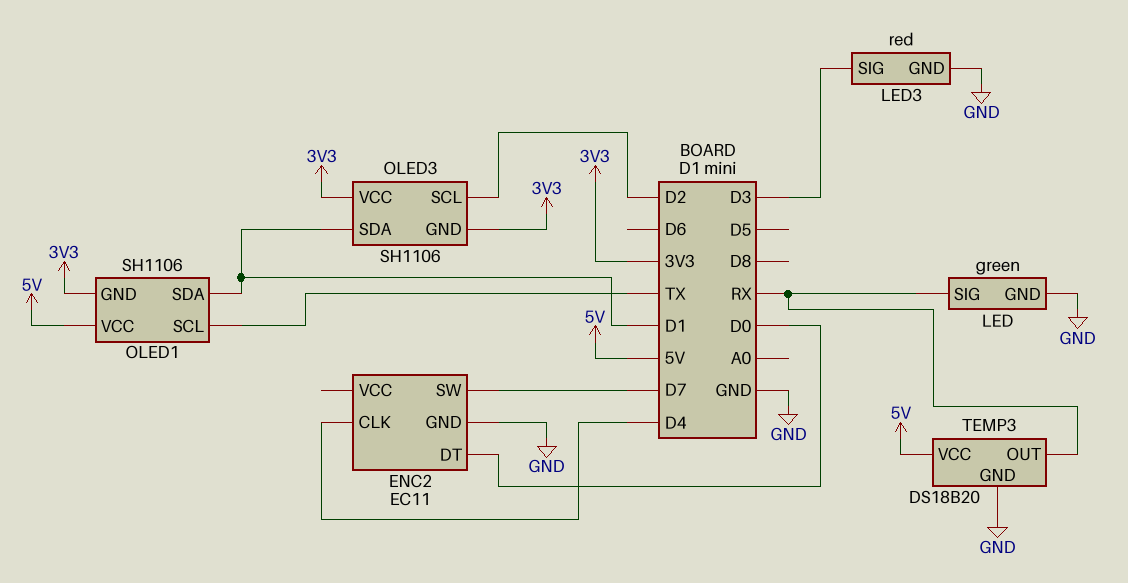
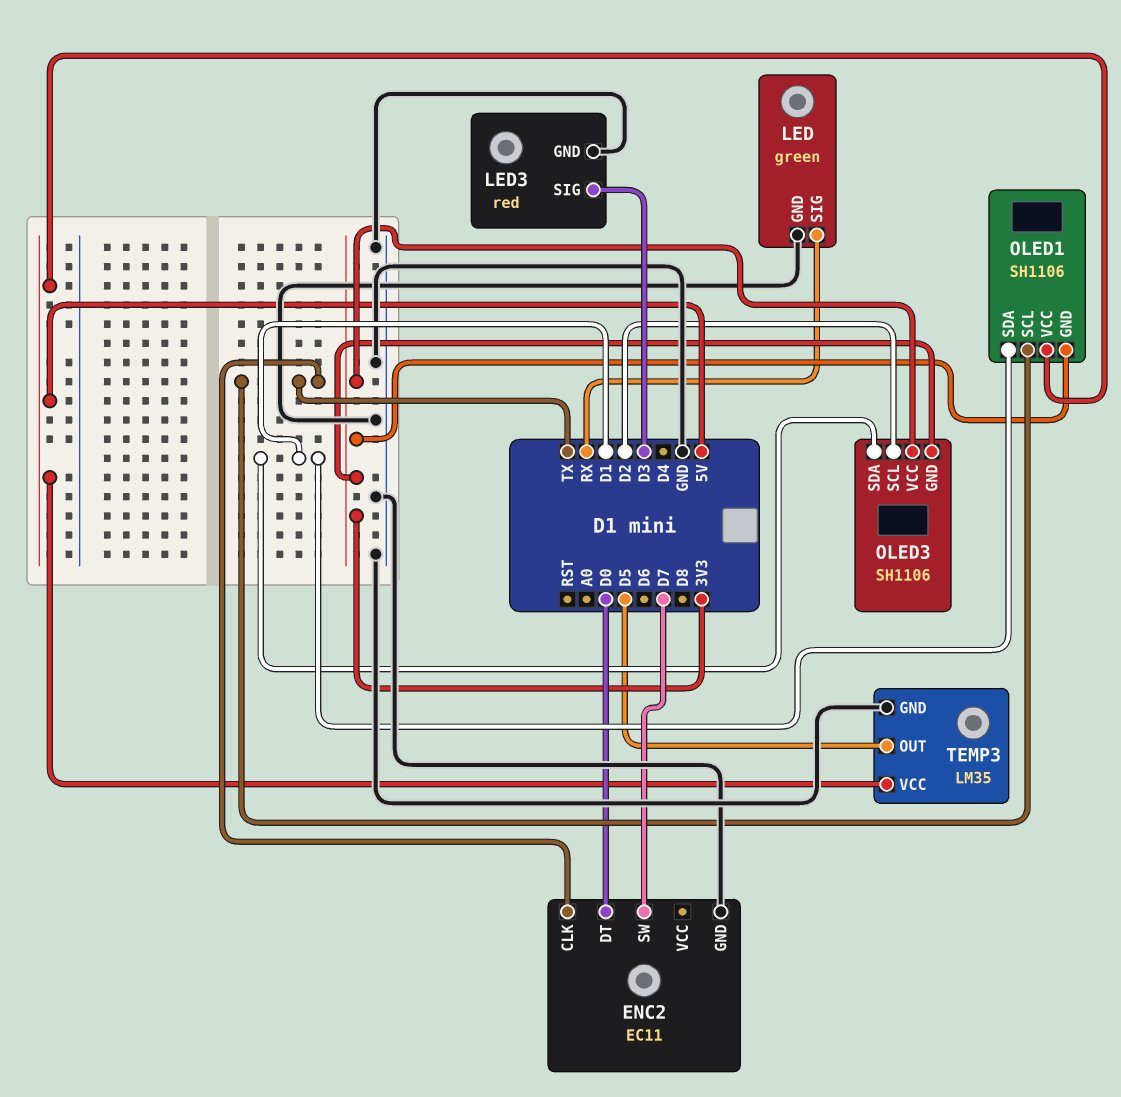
ENC2 pin CLK: D4 -> TX
TEMP3: DS18B20 -> LM35
TEMP3 pin OUT: RX -> D5

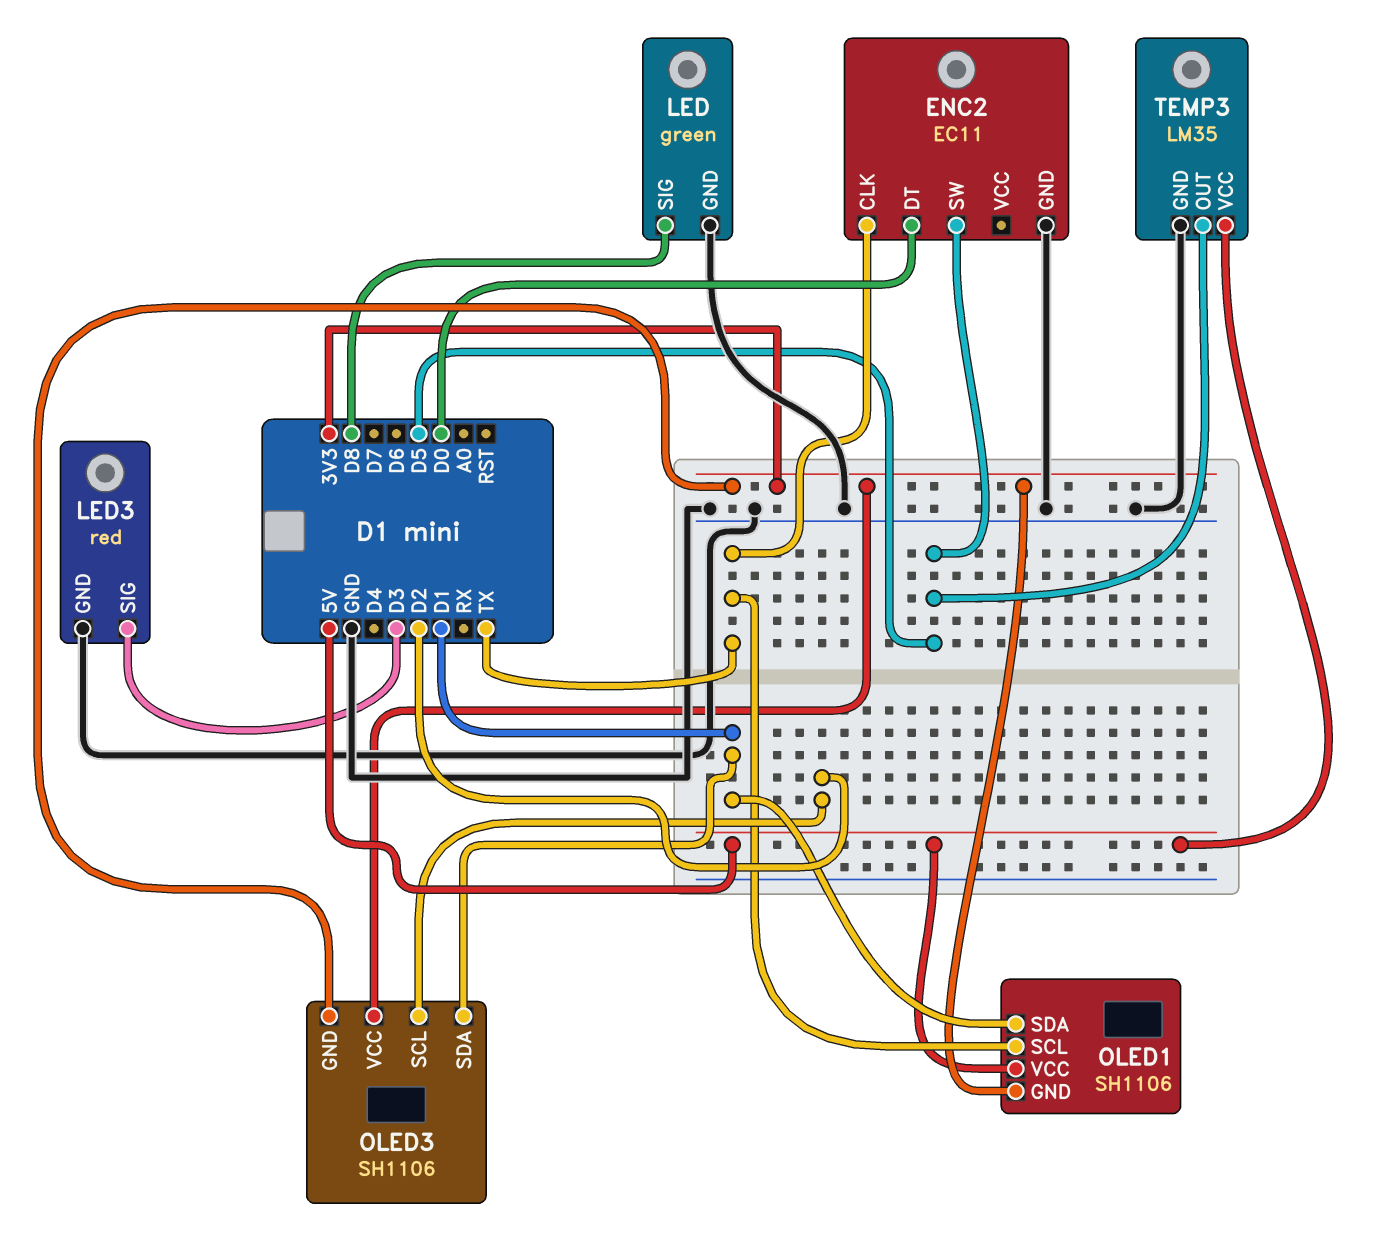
ENC2 pin SW: D7 -> D5
LED pin SIG: RX -> D8

